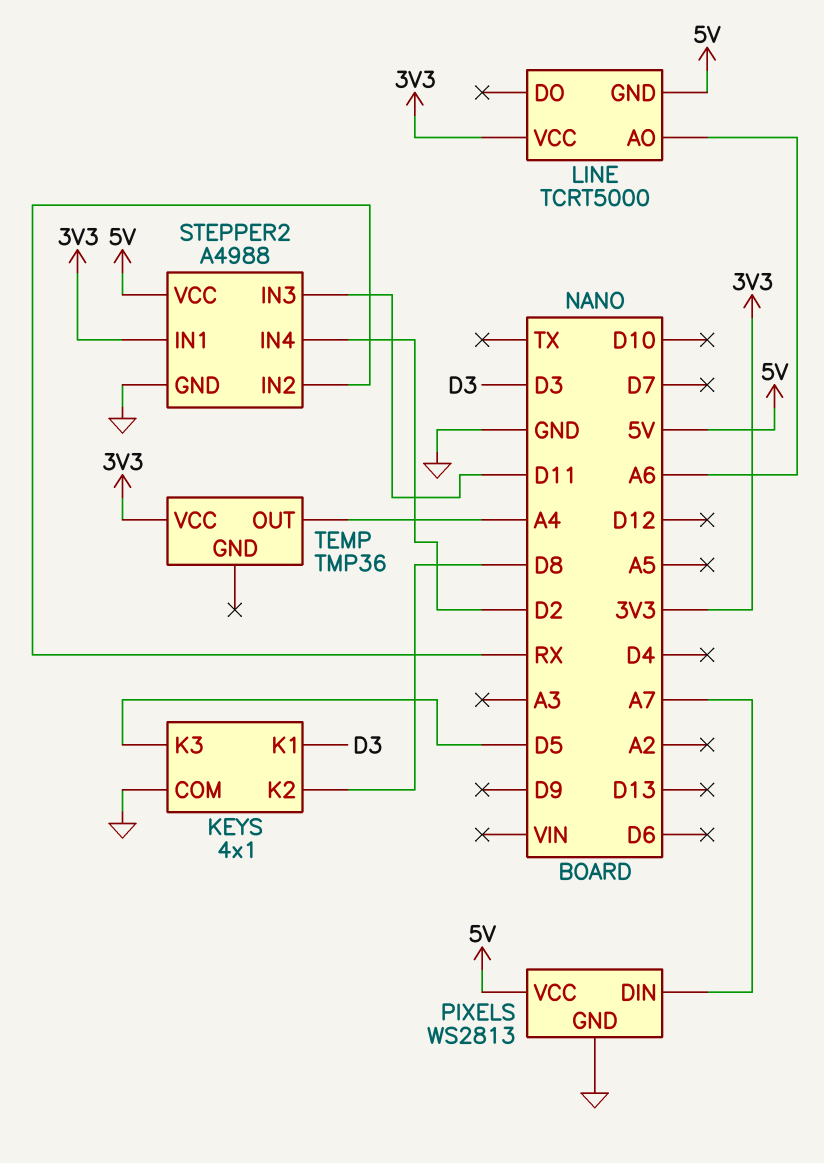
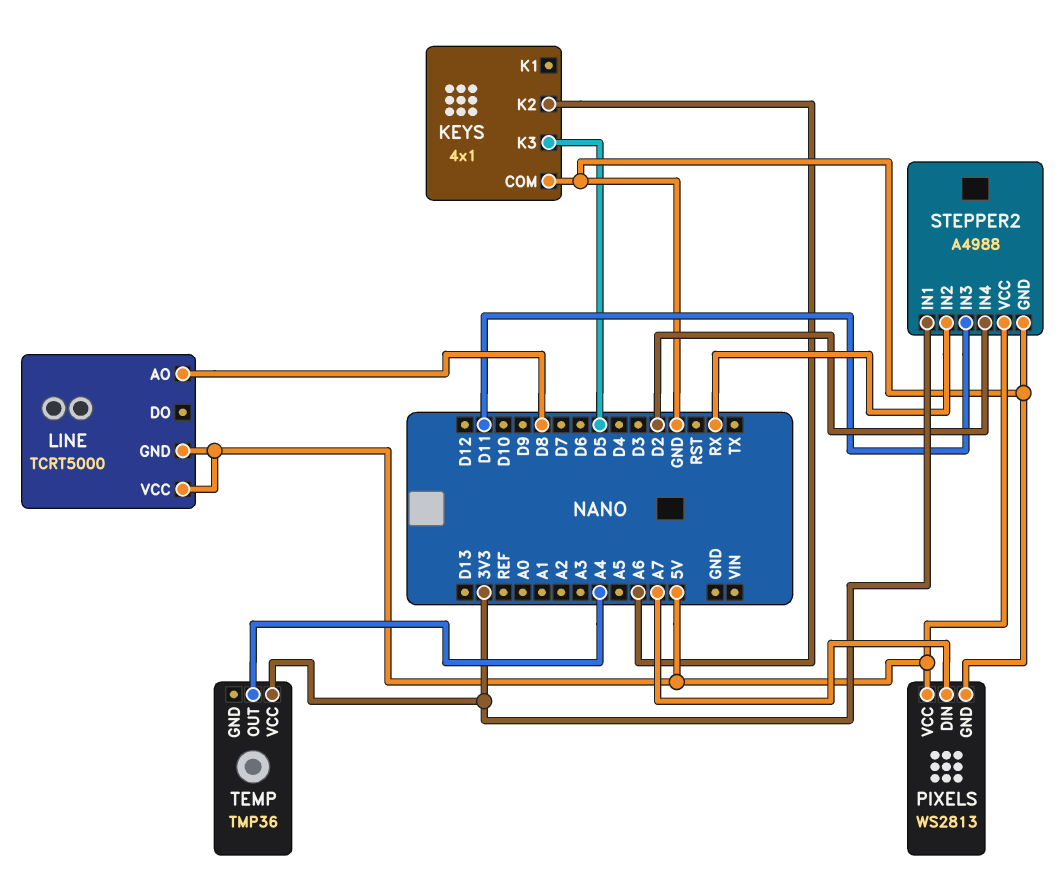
KEYS pin K1: D3 -> none
KEYS pin K2: D8 -> A6
LINE pin AO: A6 -> D8
LINE pin VCC: 3V3 -> 5V

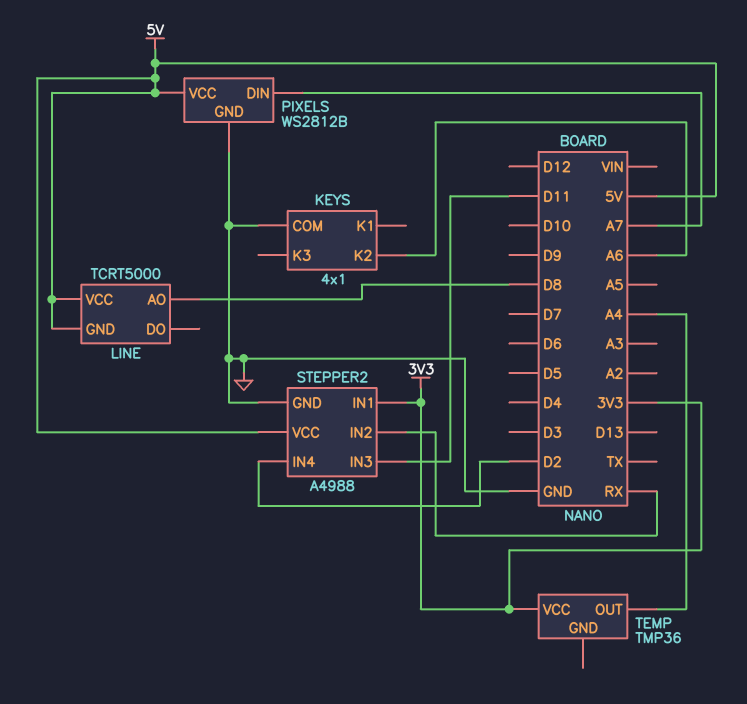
KEYS pin K3: D5 -> none
PIXELS: WS2813 -> WS2812B

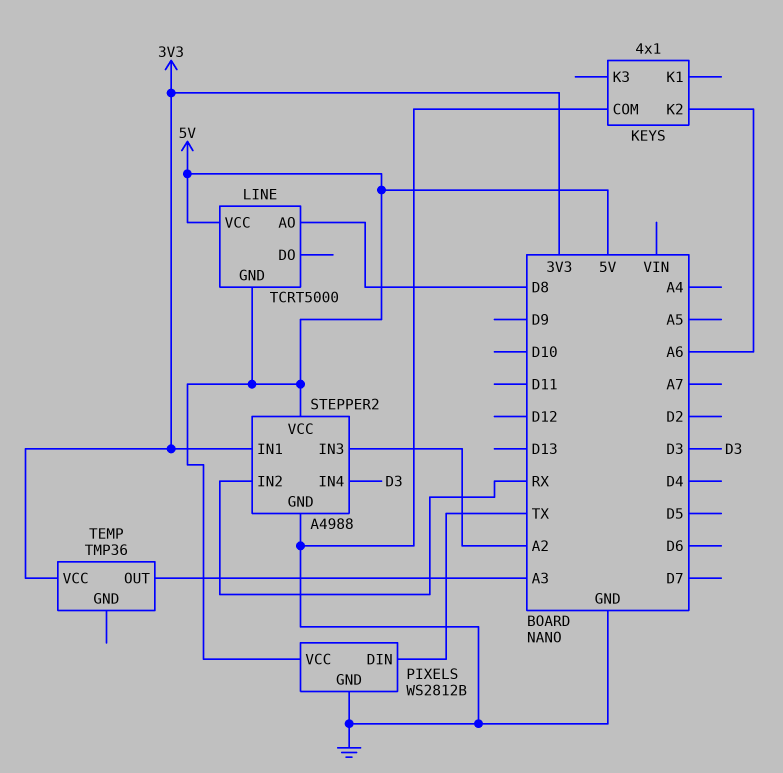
PIXELS pin DIN: A7 -> TX
STEPPER2 pin IN3: D11 -> A2
STEPPER2 pin IN4: D2 -> D3
TEMP pin OUT: A4 -> A3

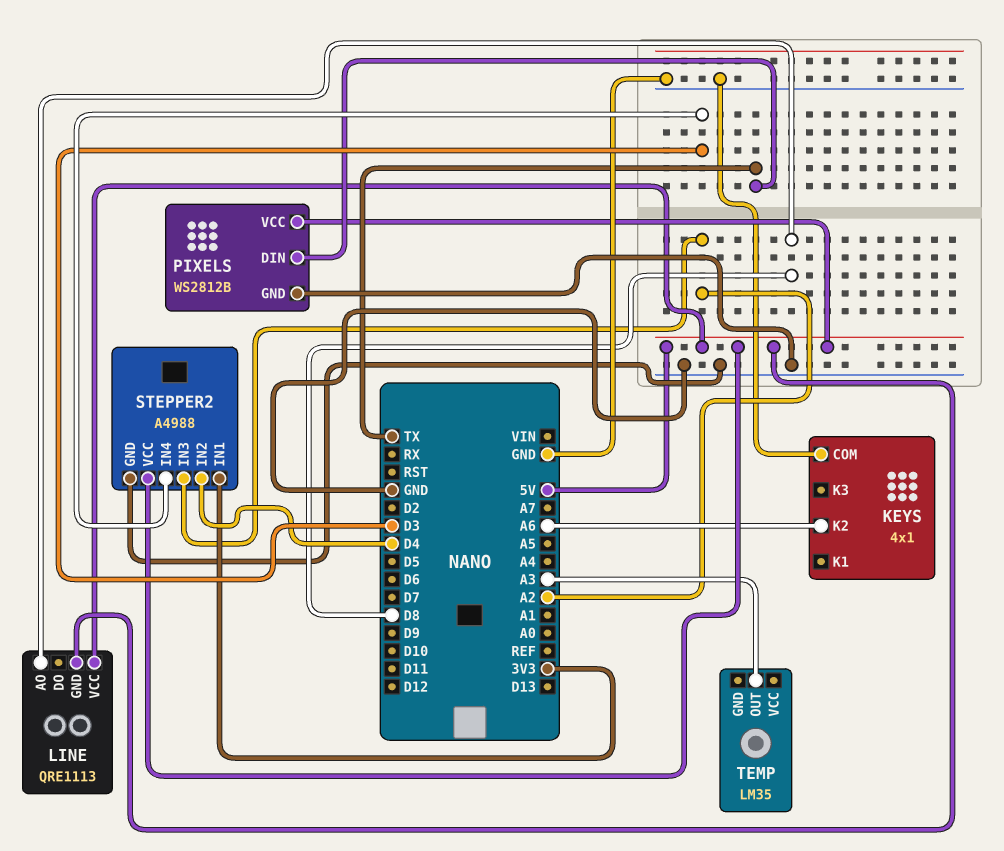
LINE: TCRT5000 -> QRE1113
STEPPER2 pin IN2: RX -> D4
TEMP: TMP36 -> LM35
TEMP pin VCC: 3V3 -> none

